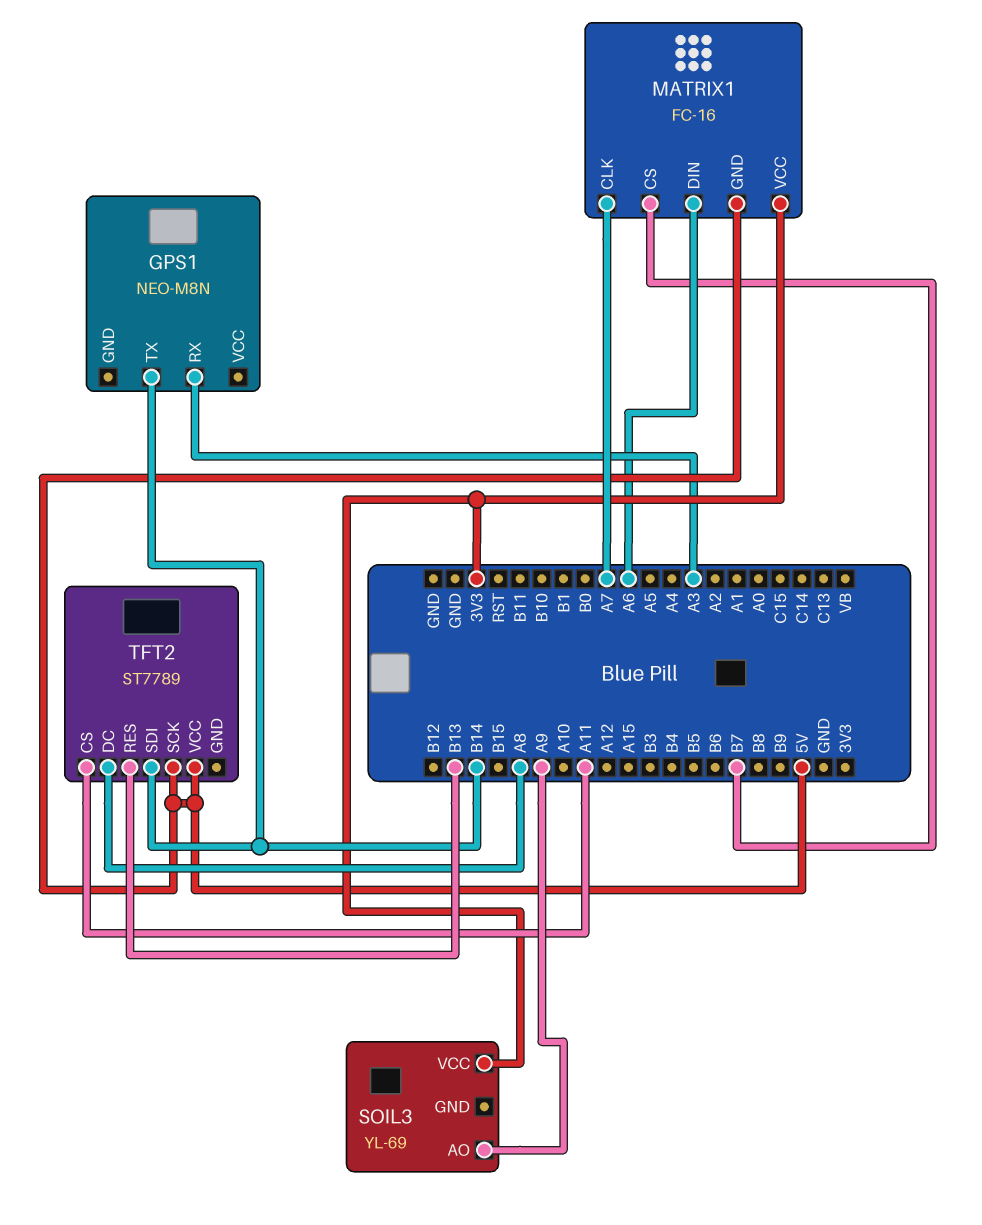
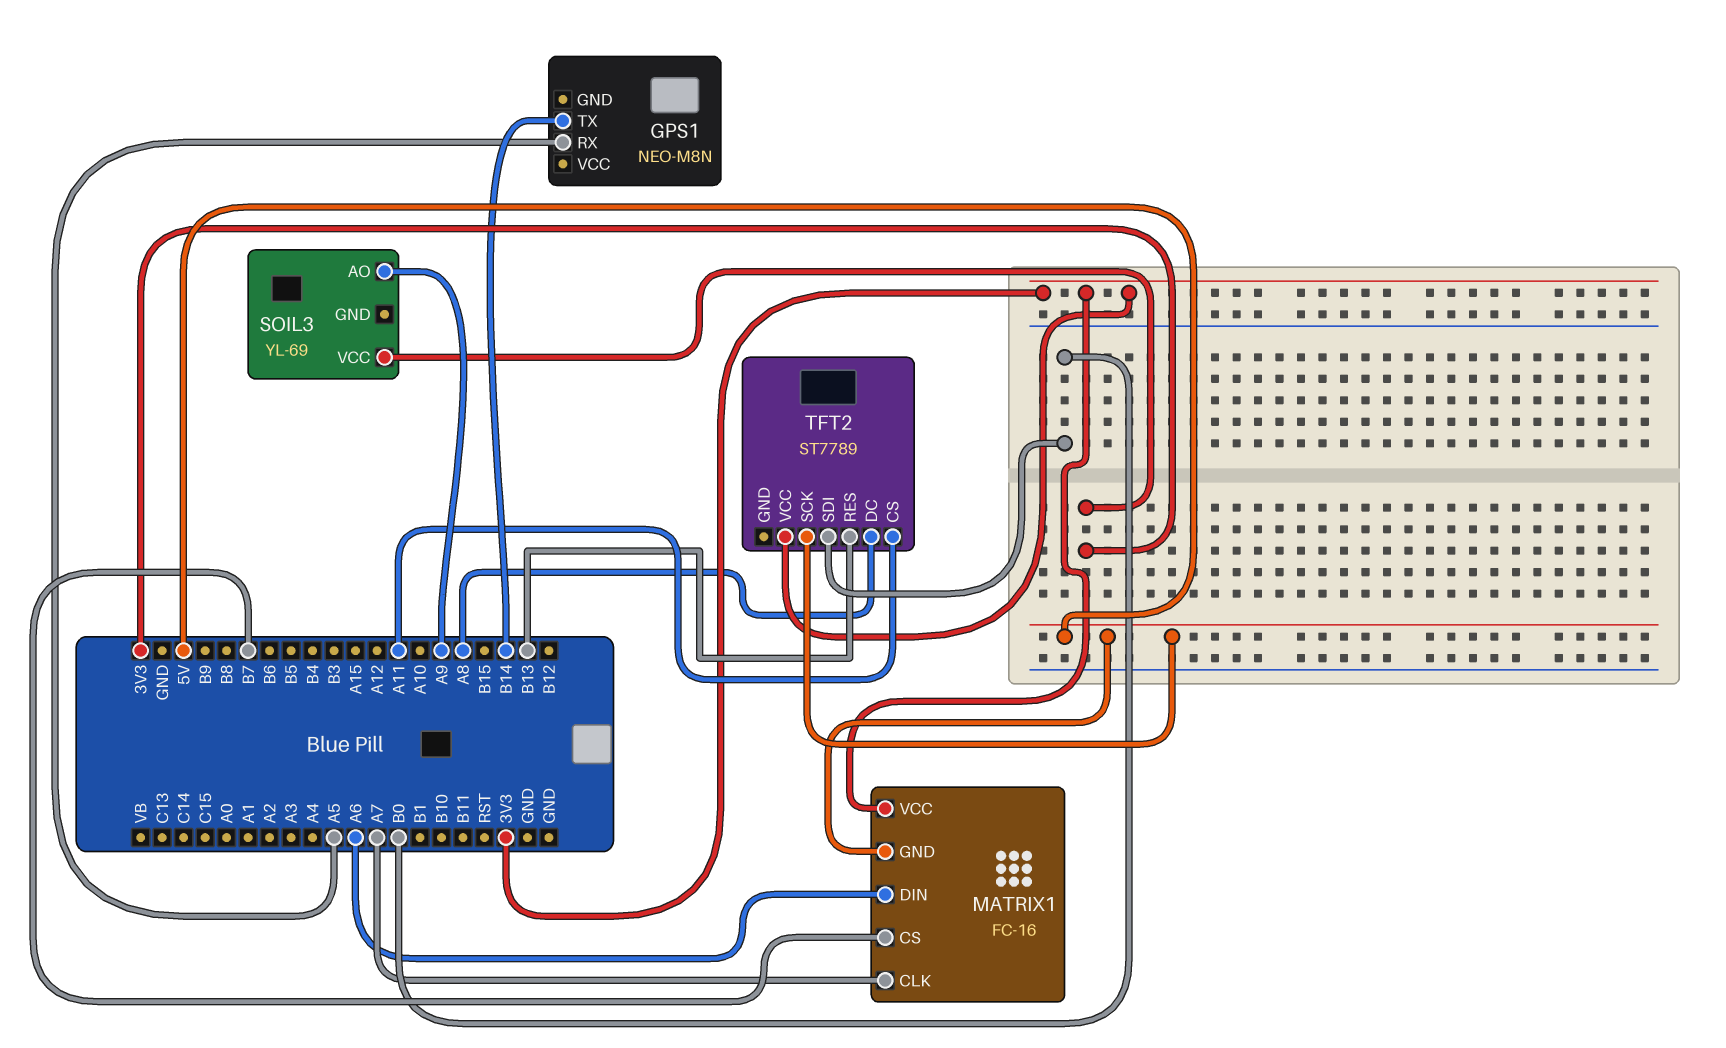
GPS1 pin RX: A3 -> A5
TFT2 pin SDI: B14 -> B0
TFT2 pin VCC: 5V -> 3V3

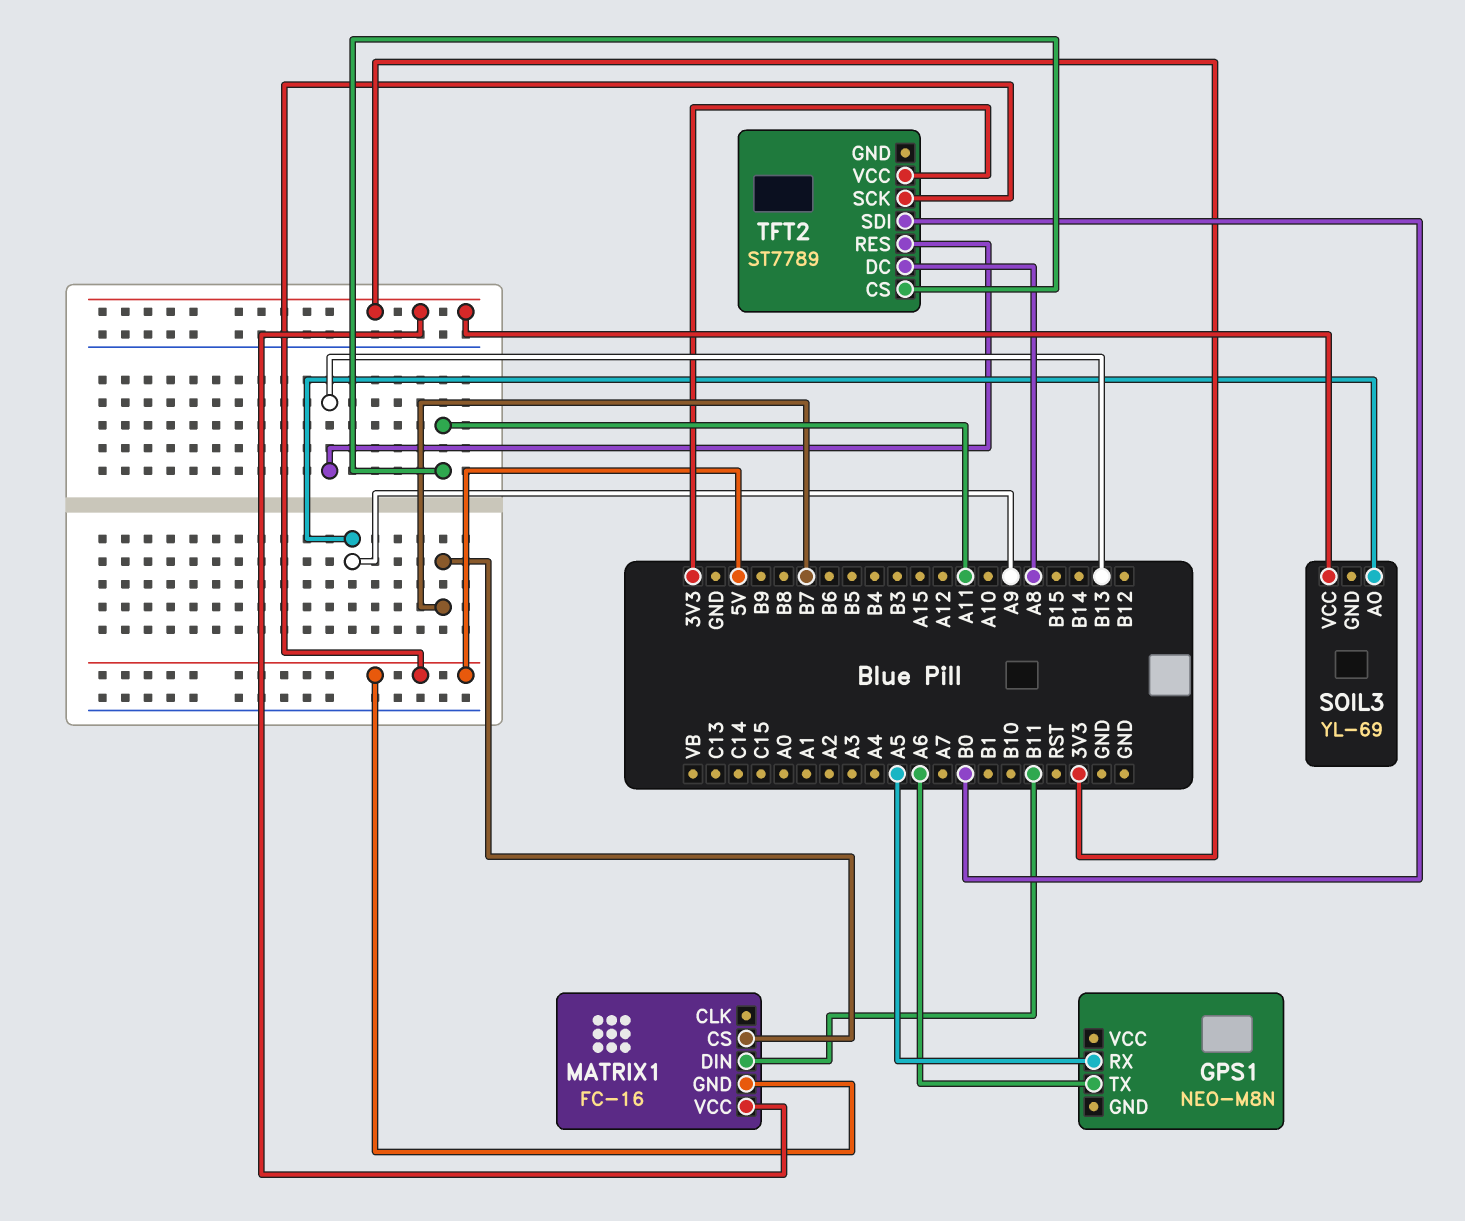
GPS1 pin TX: B14 -> A6
MATRIX1 pin CLK: A7 -> none
MATRIX1 pin DIN: A6 -> B11

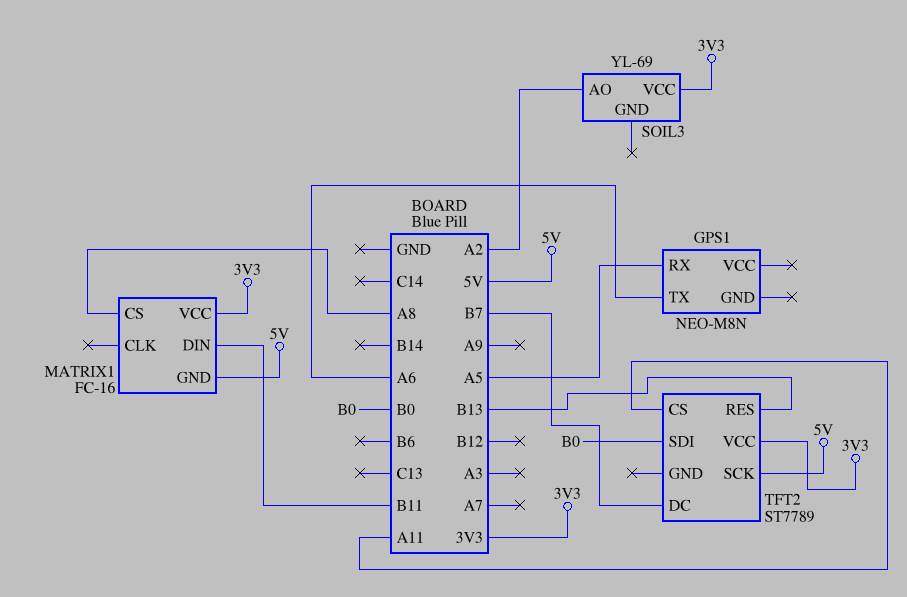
MATRIX1 pin CS: B7 -> A8
SOIL3 pin AO: A9 -> A2
TFT2 pin DC: A8 -> B7

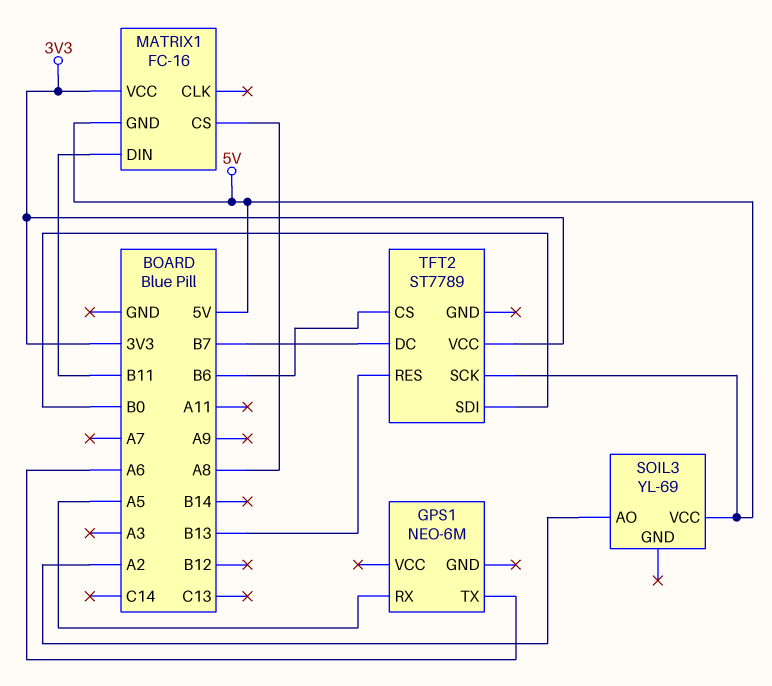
GPS1: NEO-M8N -> NEO-6M
SOIL3 pin VCC: 3V3 -> 5V
TFT2 pin CS: A11 -> B6

